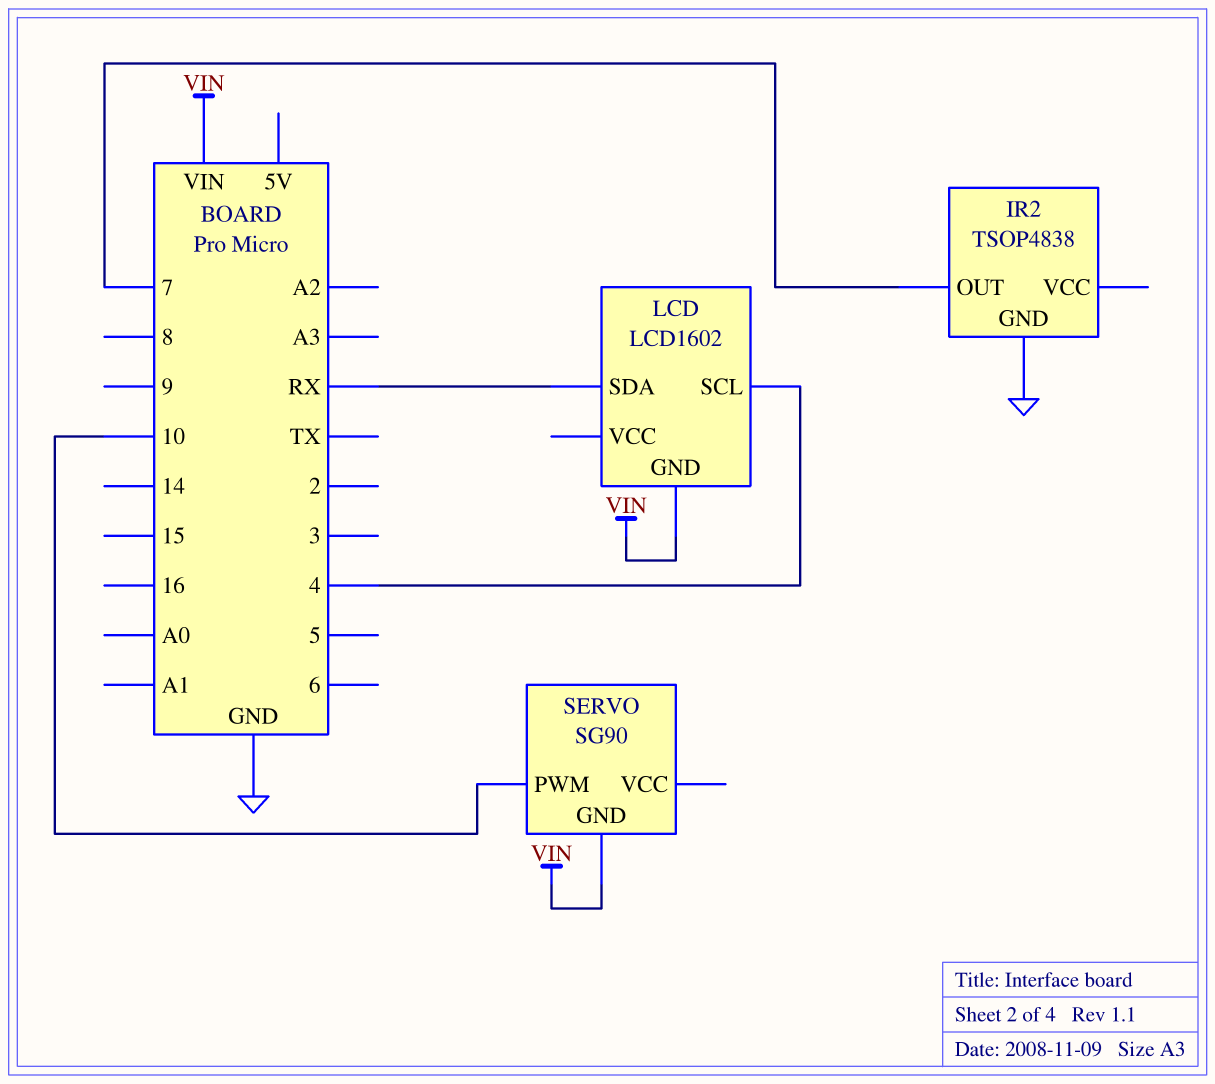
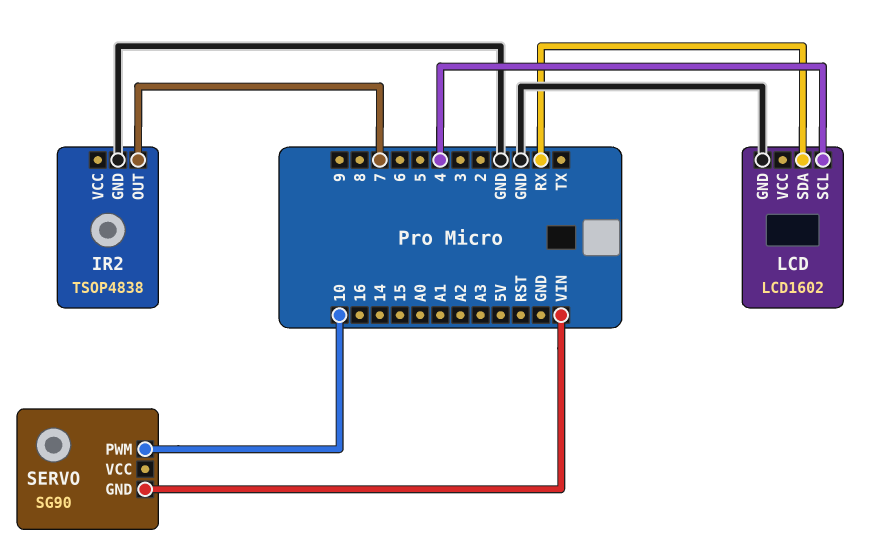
LCD pin GND: VIN -> GND

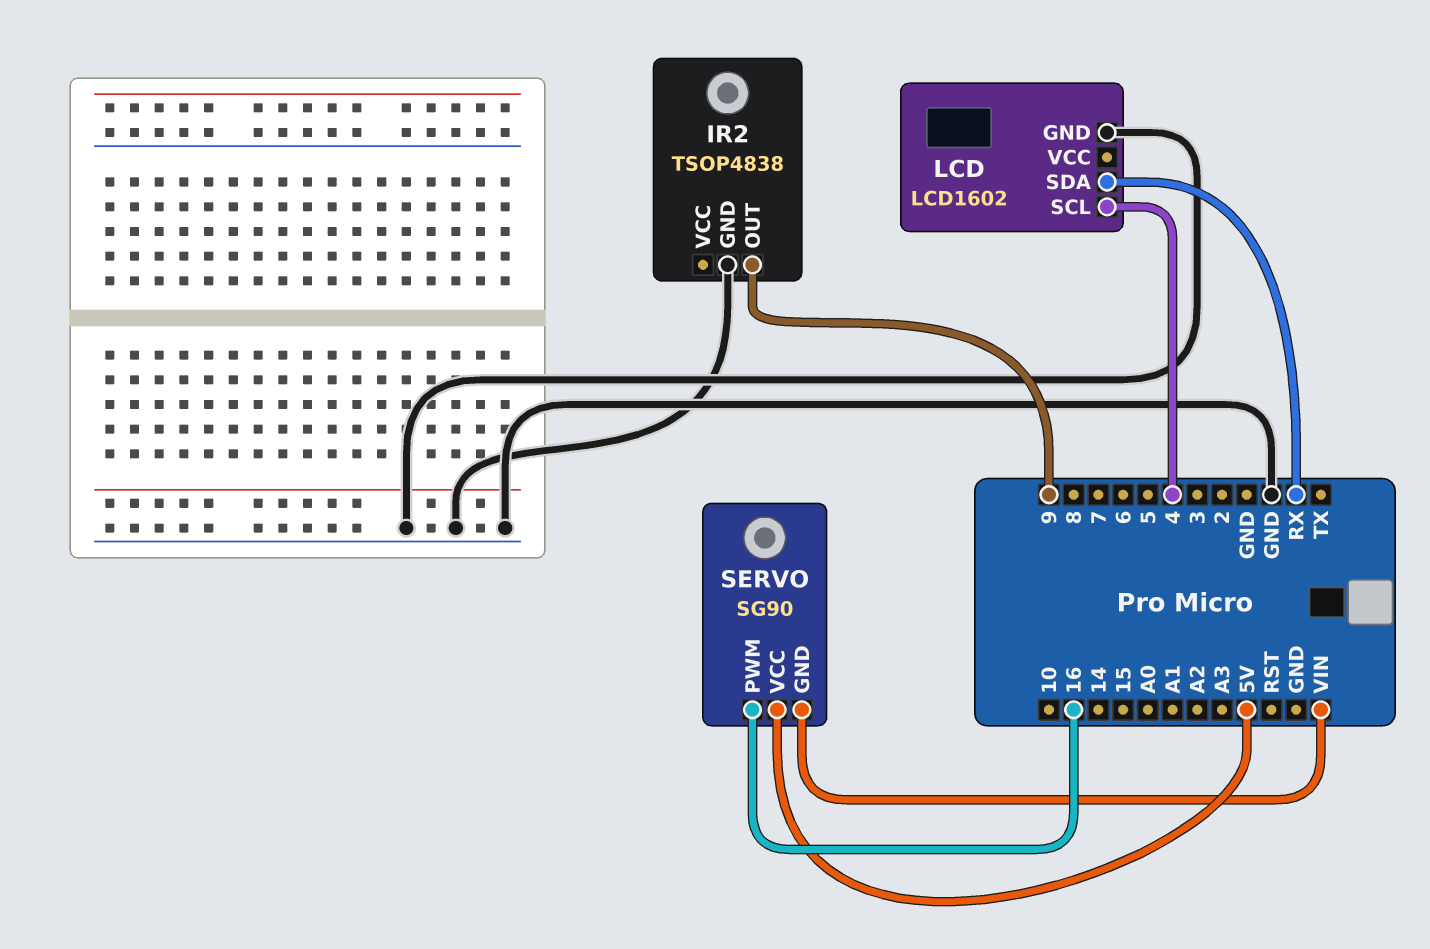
IR2 pin OUT: 7 -> 9
SERVO pin PWM: 10 -> 16
SERVO pin VCC: none -> 5V

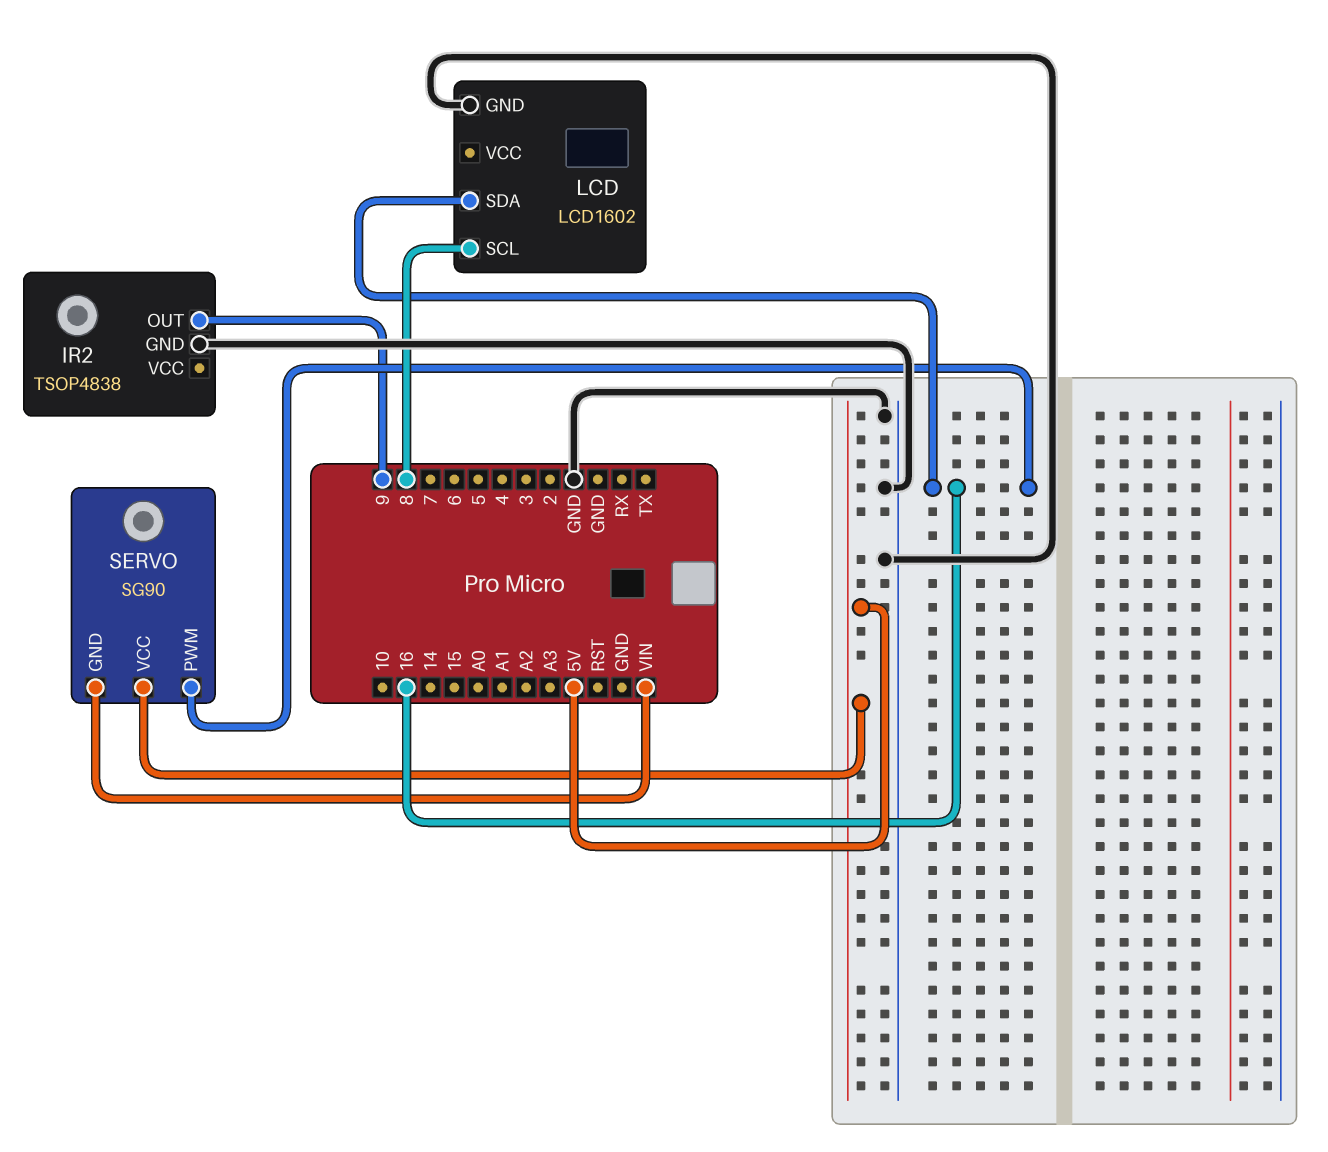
LCD pin SCL: 4 -> 8
LCD pin SDA: RX -> 16

